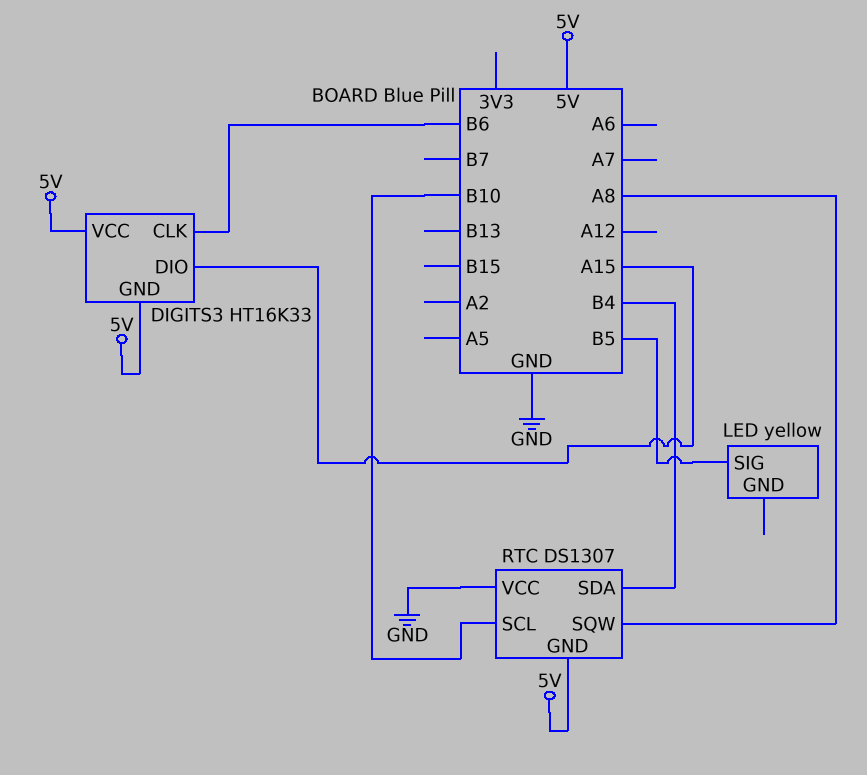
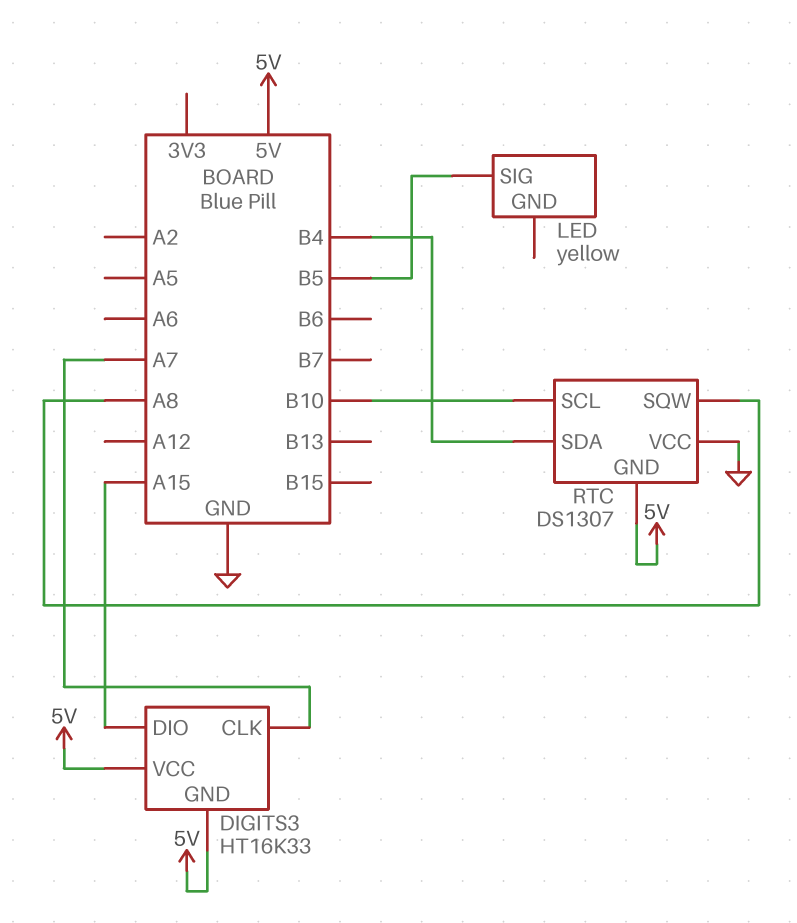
DIGITS3 pin CLK: B6 -> A7

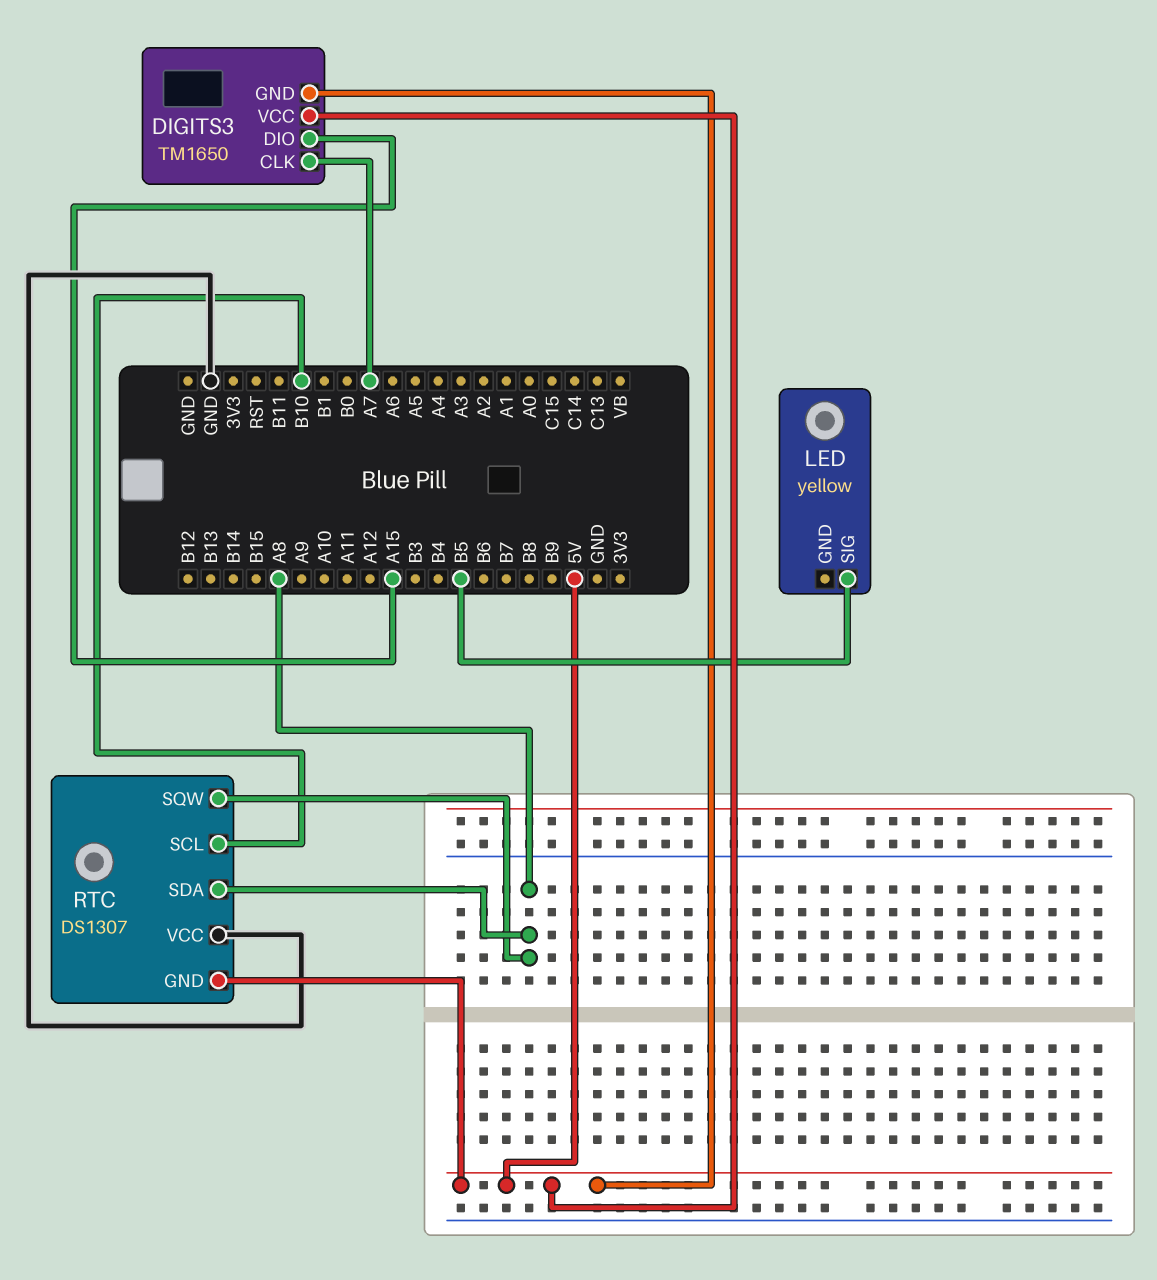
DIGITS3: HT16K33 -> TM1650
RTC pin SDA: B4 -> A8

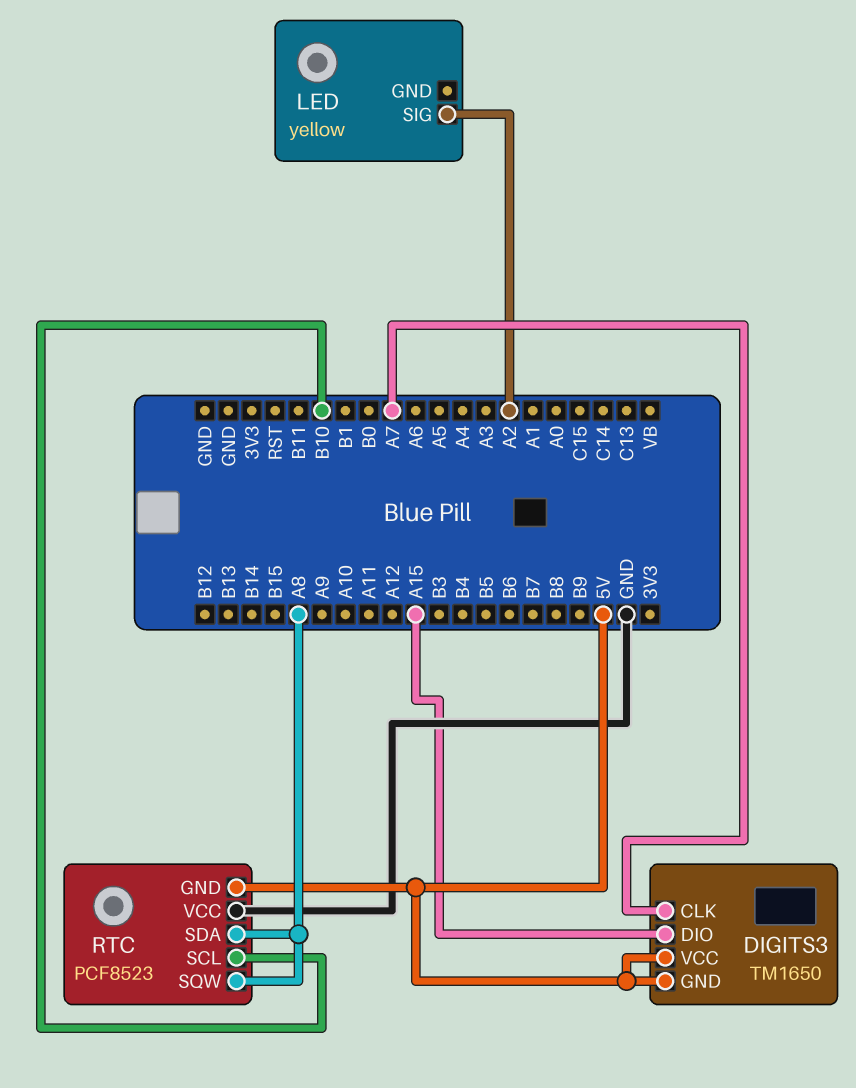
LED pin SIG: B5 -> A2
RTC: DS1307 -> PCF8523

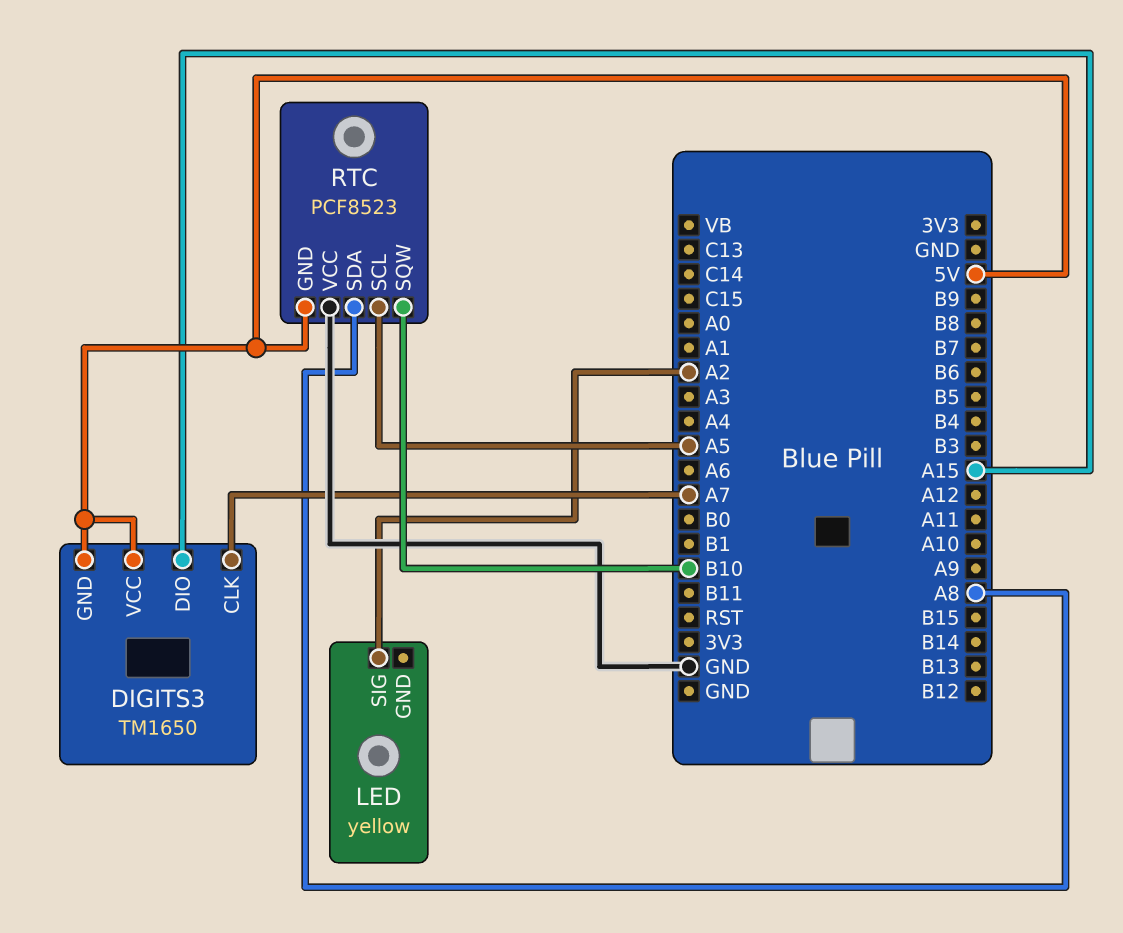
RTC pin SCL: B10 -> A5
RTC pin SQW: A8 -> B10

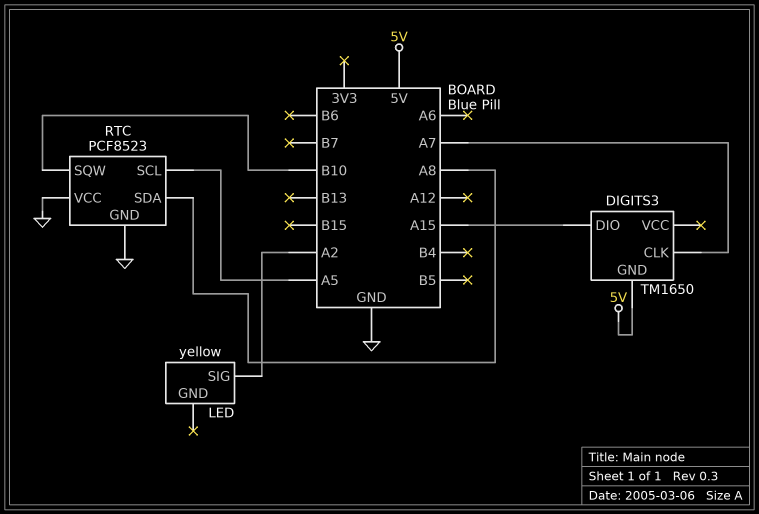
DIGITS3 pin VCC: 5V -> none
RTC pin GND: 5V -> GND

